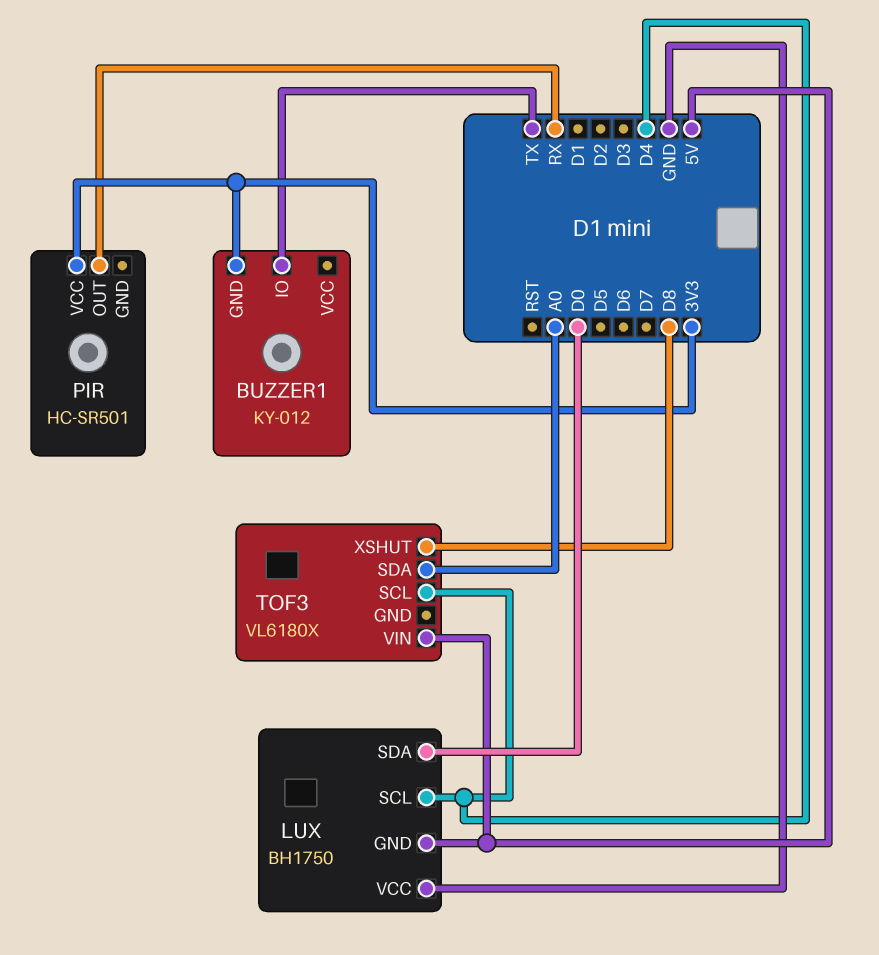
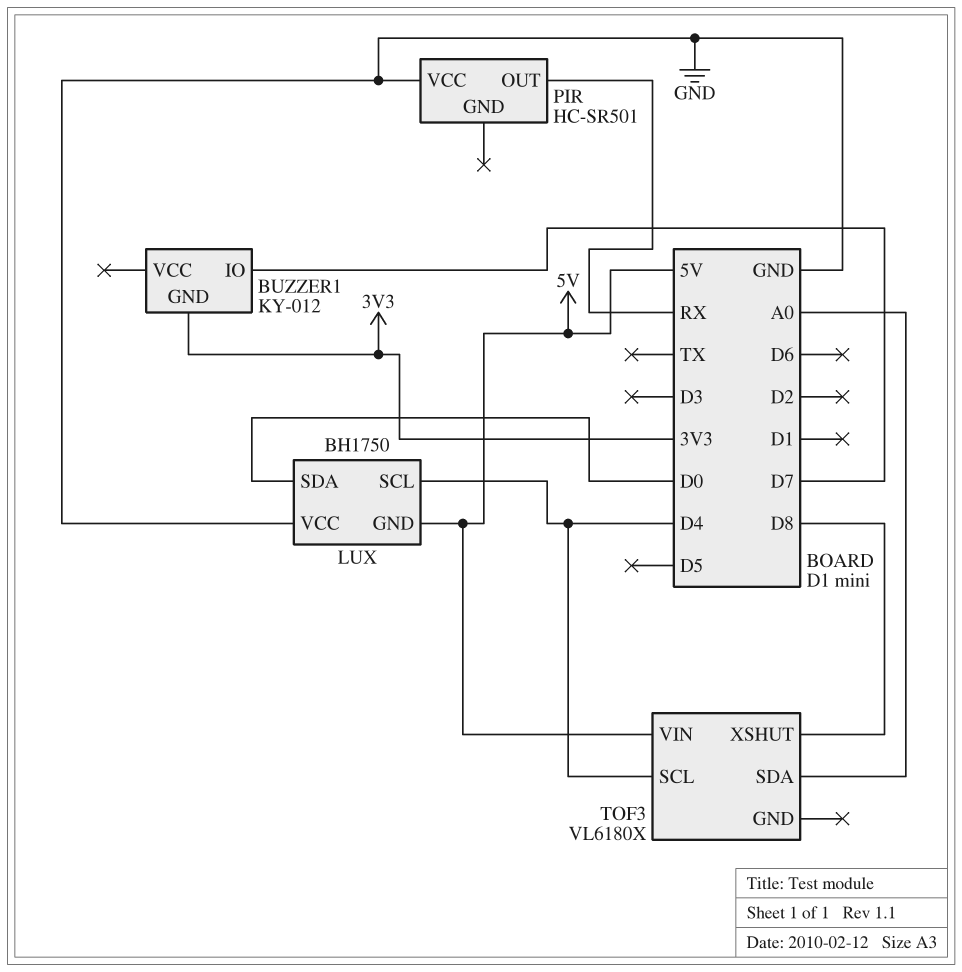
BUZZER1 pin IO: TX -> D7
PIR pin VCC: 3V3 -> GND

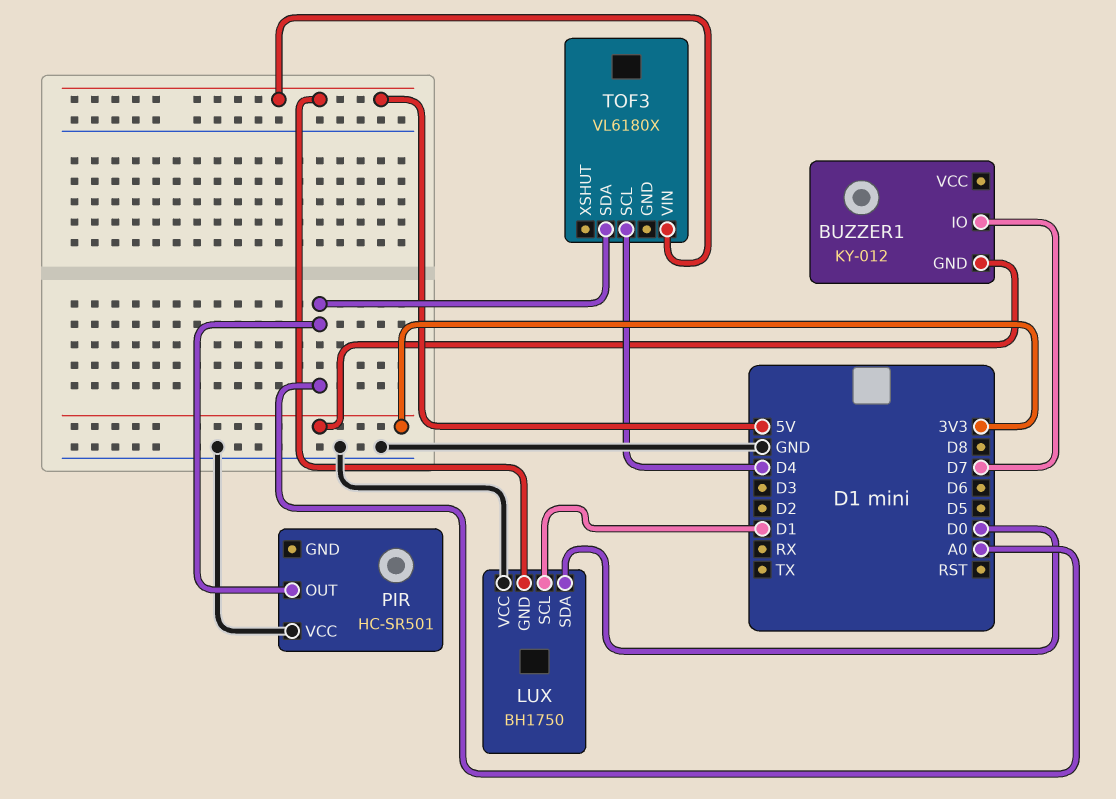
LUX pin SCL: D4 -> D1
PIR pin OUT: RX -> A0
TOF3 pin XSHUT: D8 -> none

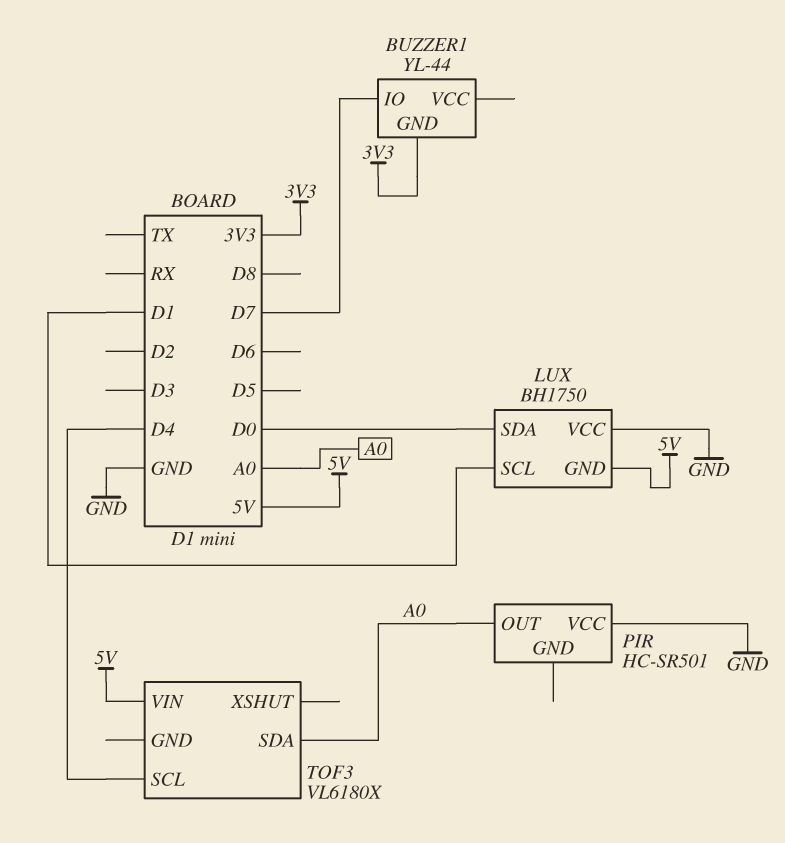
BUZZER1: KY-012 -> YL-44

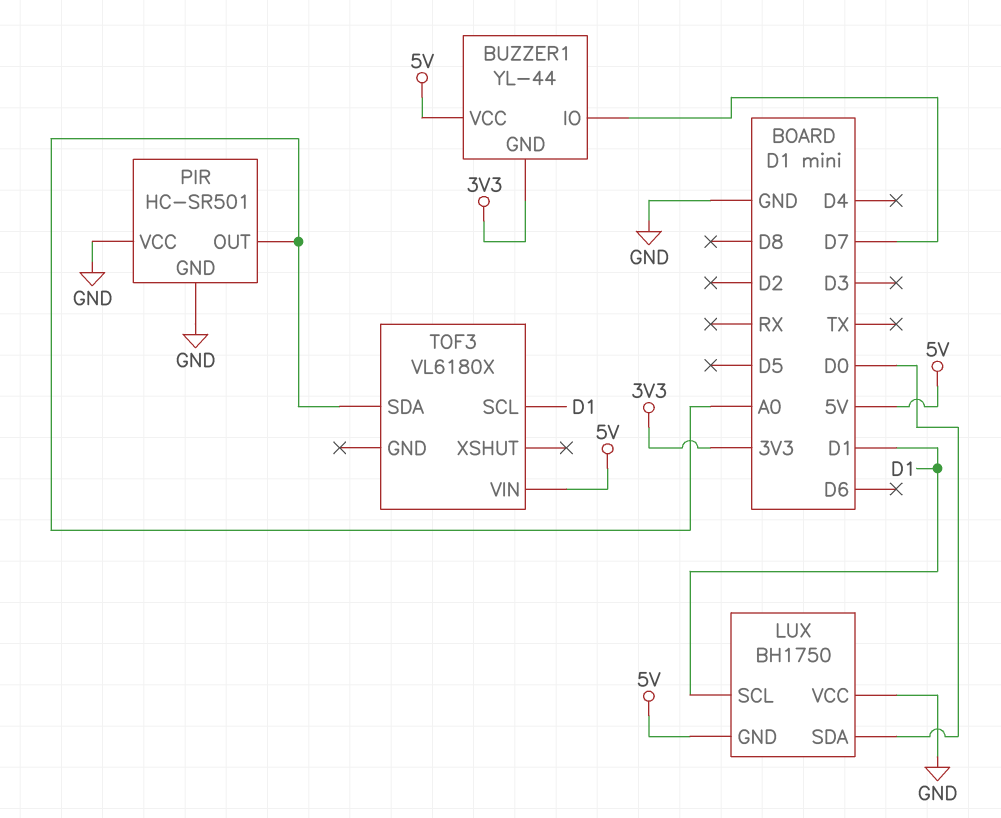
BUZZER1 pin VCC: none -> 5V
PIR pin GND: none -> GND
TOF3 pin SCL: D4 -> D1

